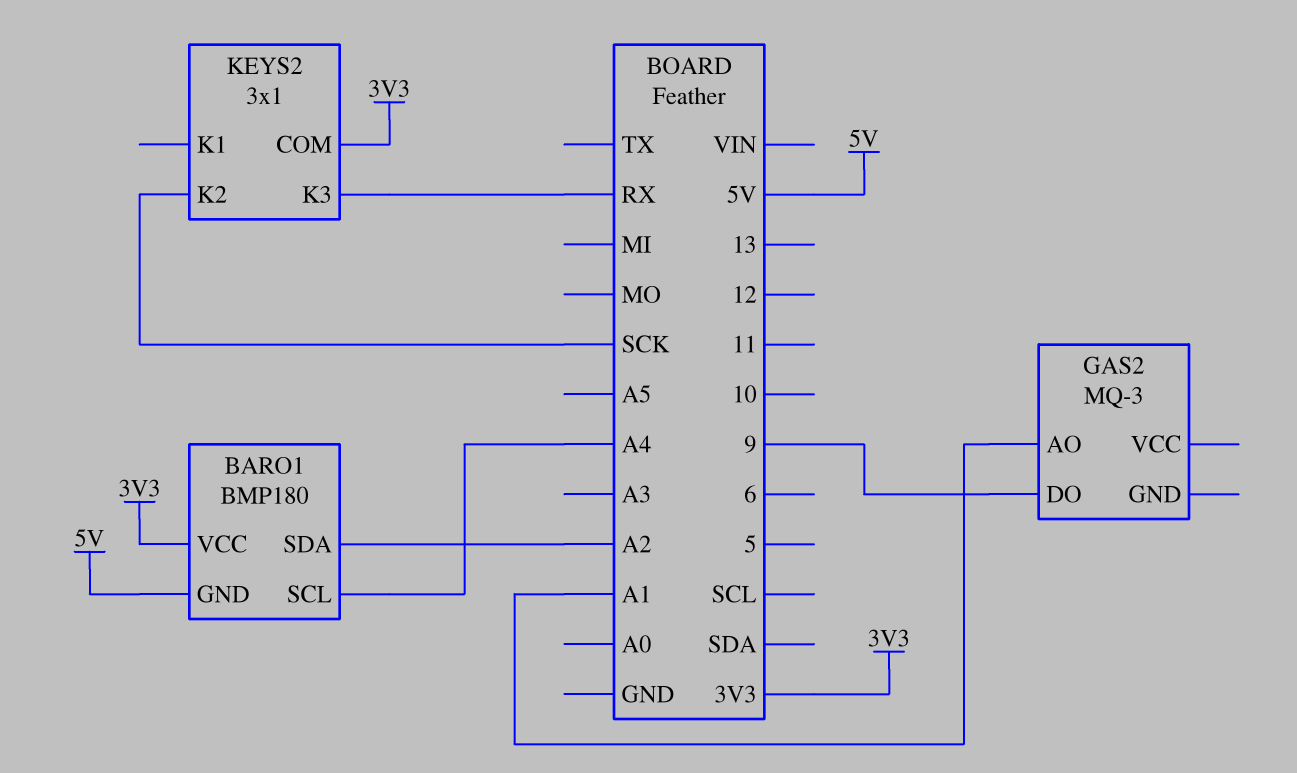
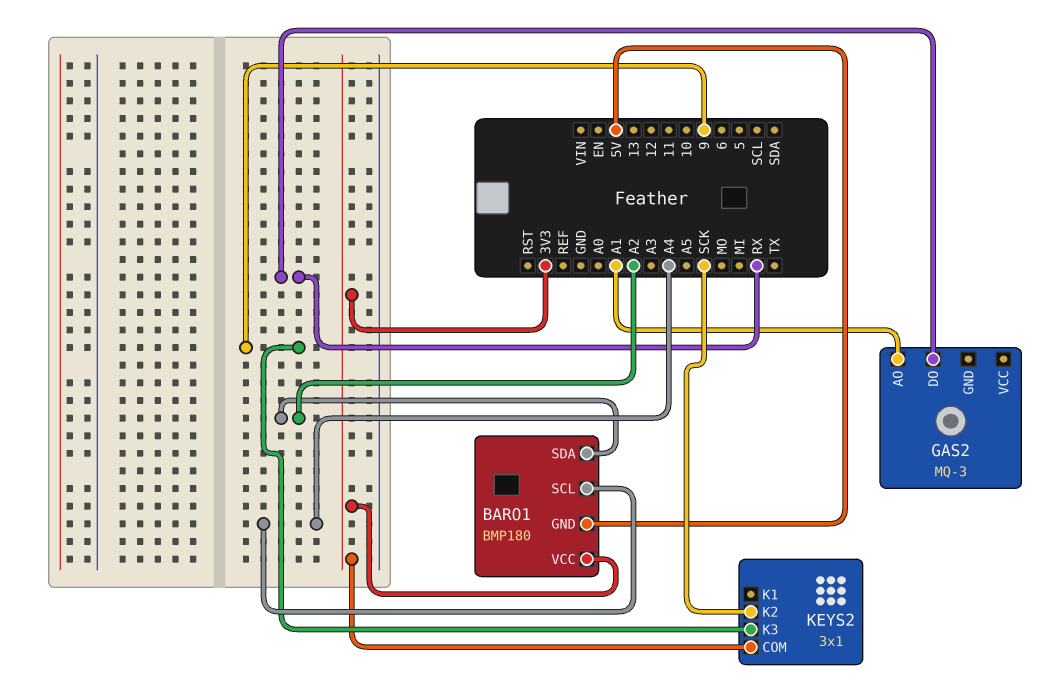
GAS2 pin DO: 9 -> RX
KEYS2 pin K3: RX -> 9

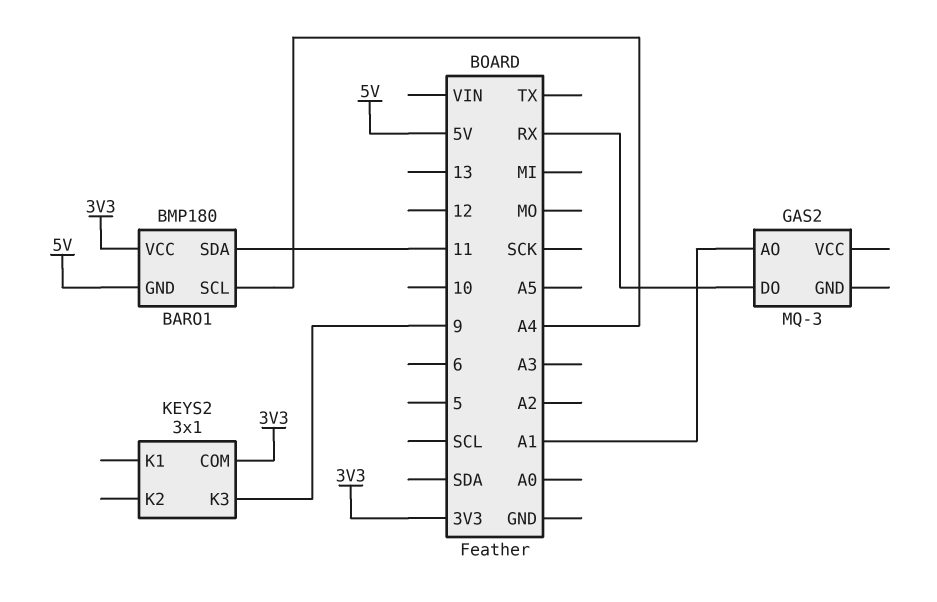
BARO1 pin SDA: A2 -> 11
KEYS2 pin K2: SCK -> none

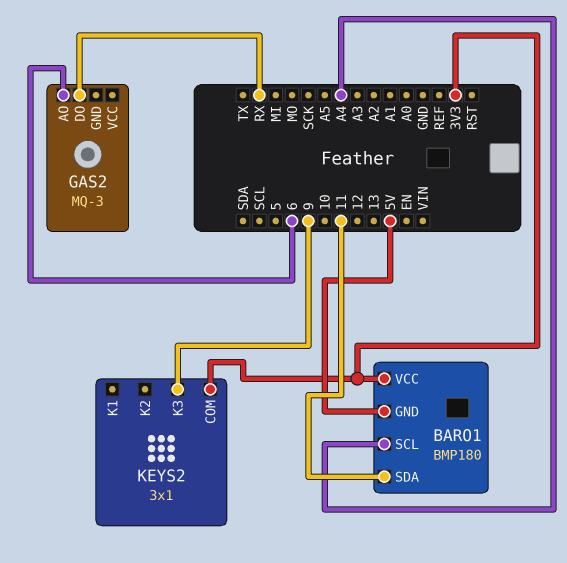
GAS2 pin AO: A1 -> 6

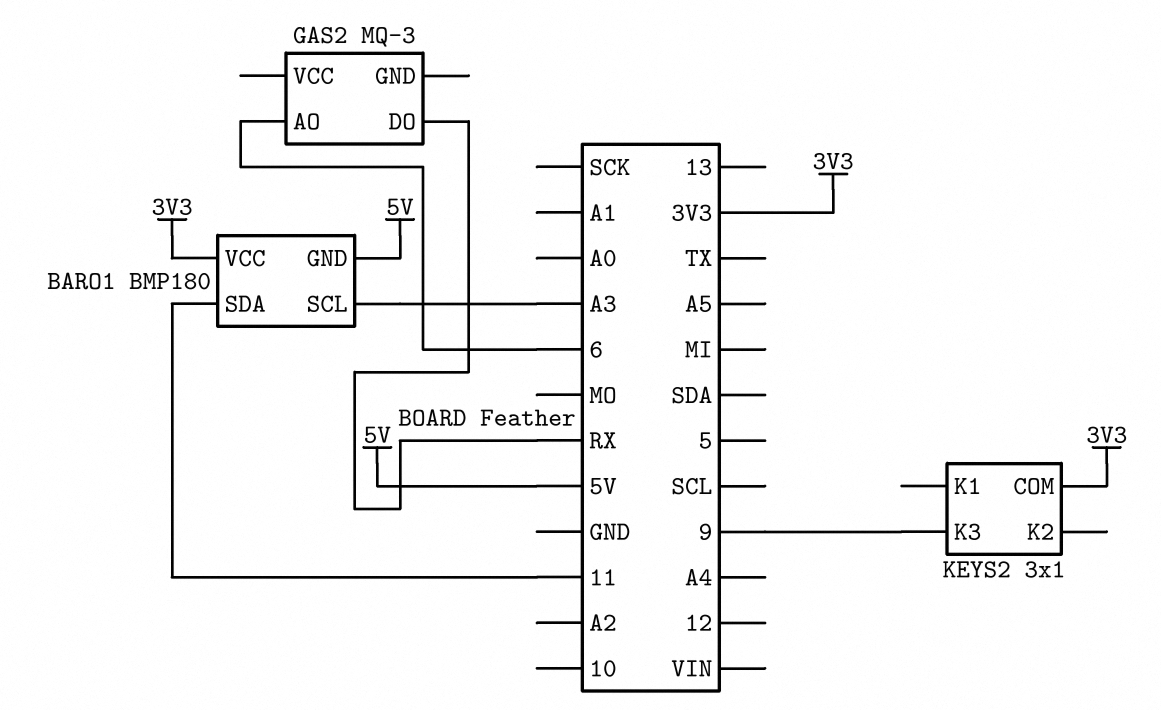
BARO1 pin SCL: A4 -> A3

